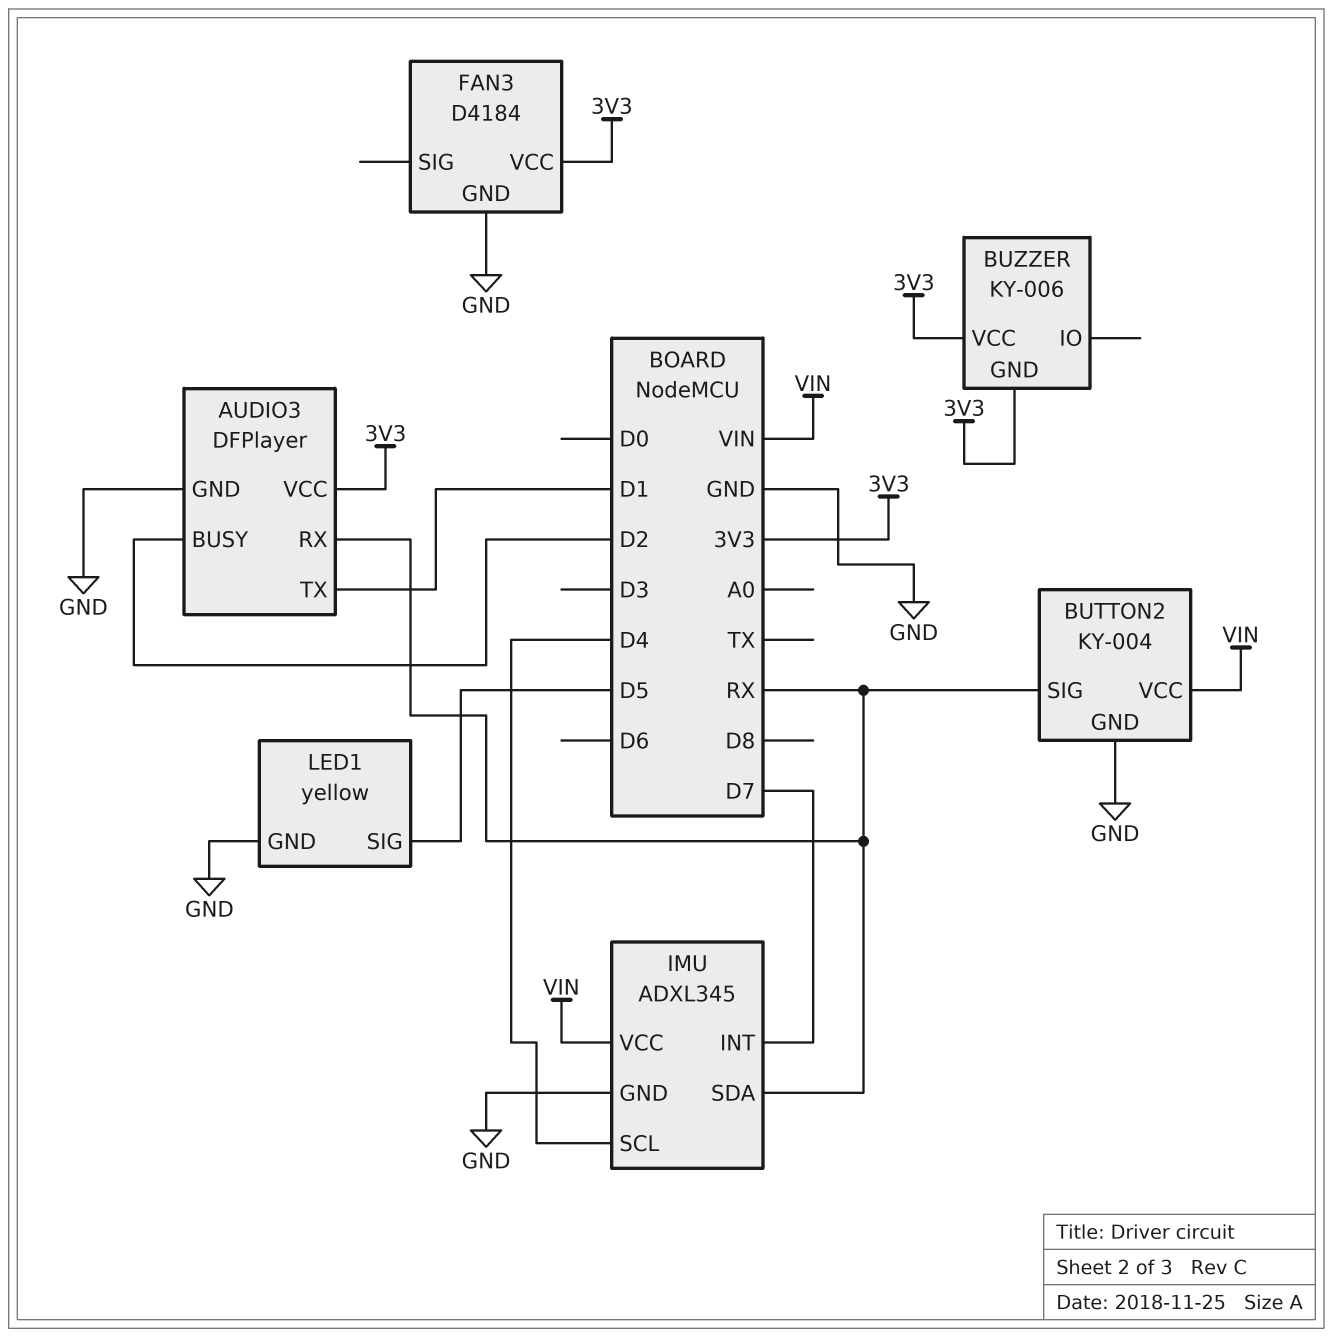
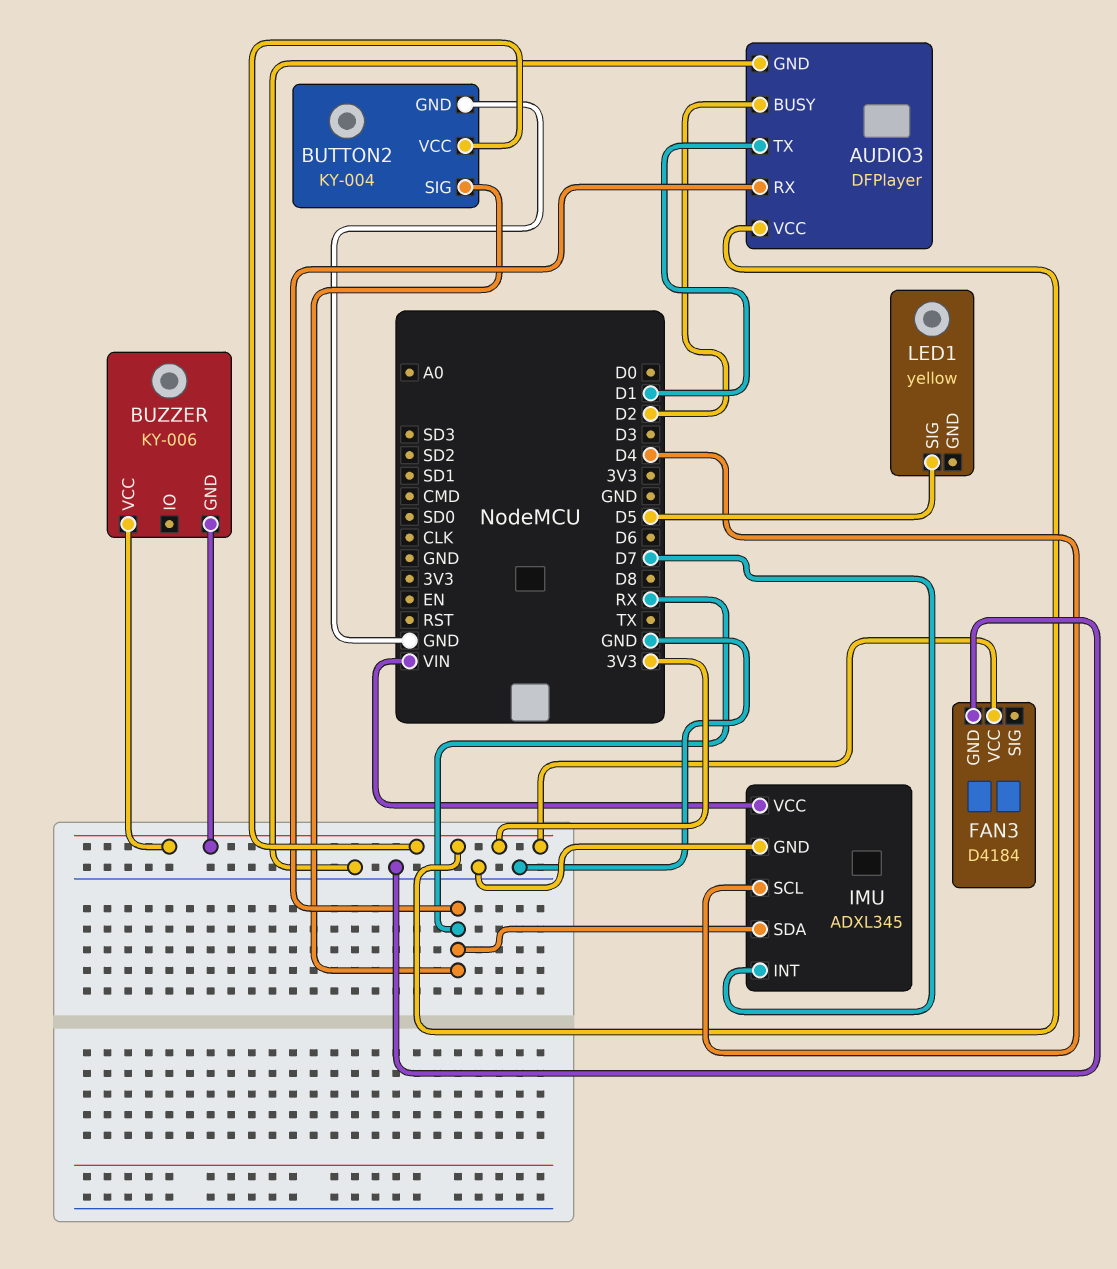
BUTTON2 pin VCC: VIN -> 3V3
LED1 pin GND: GND -> none

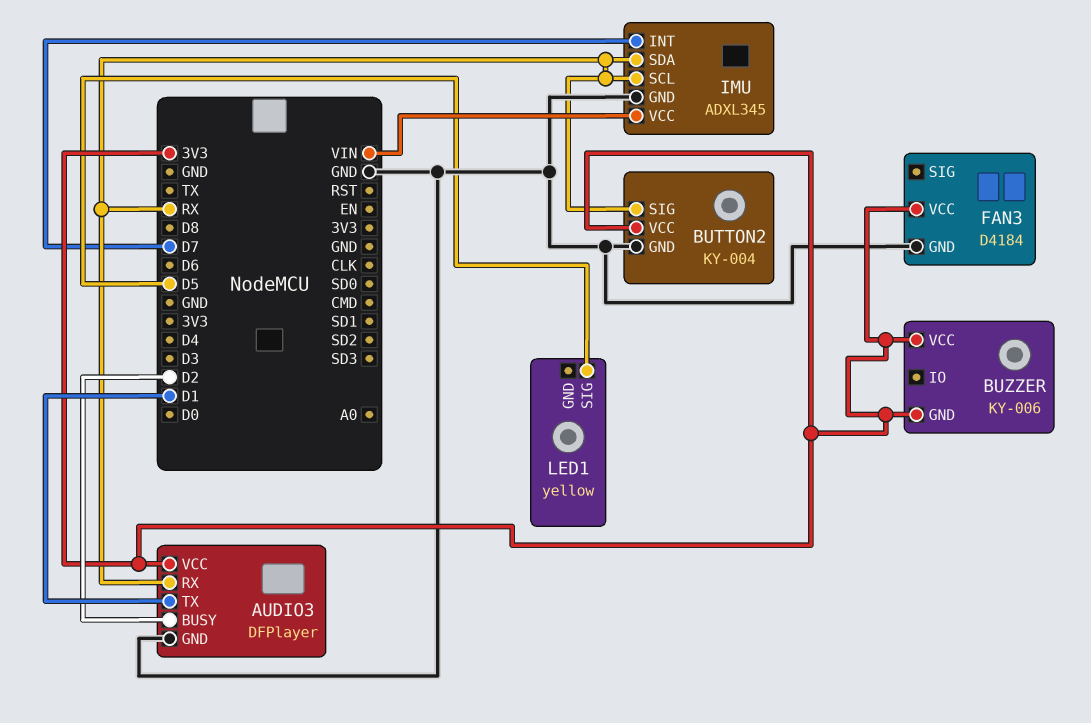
IMU pin SCL: D4 -> RX

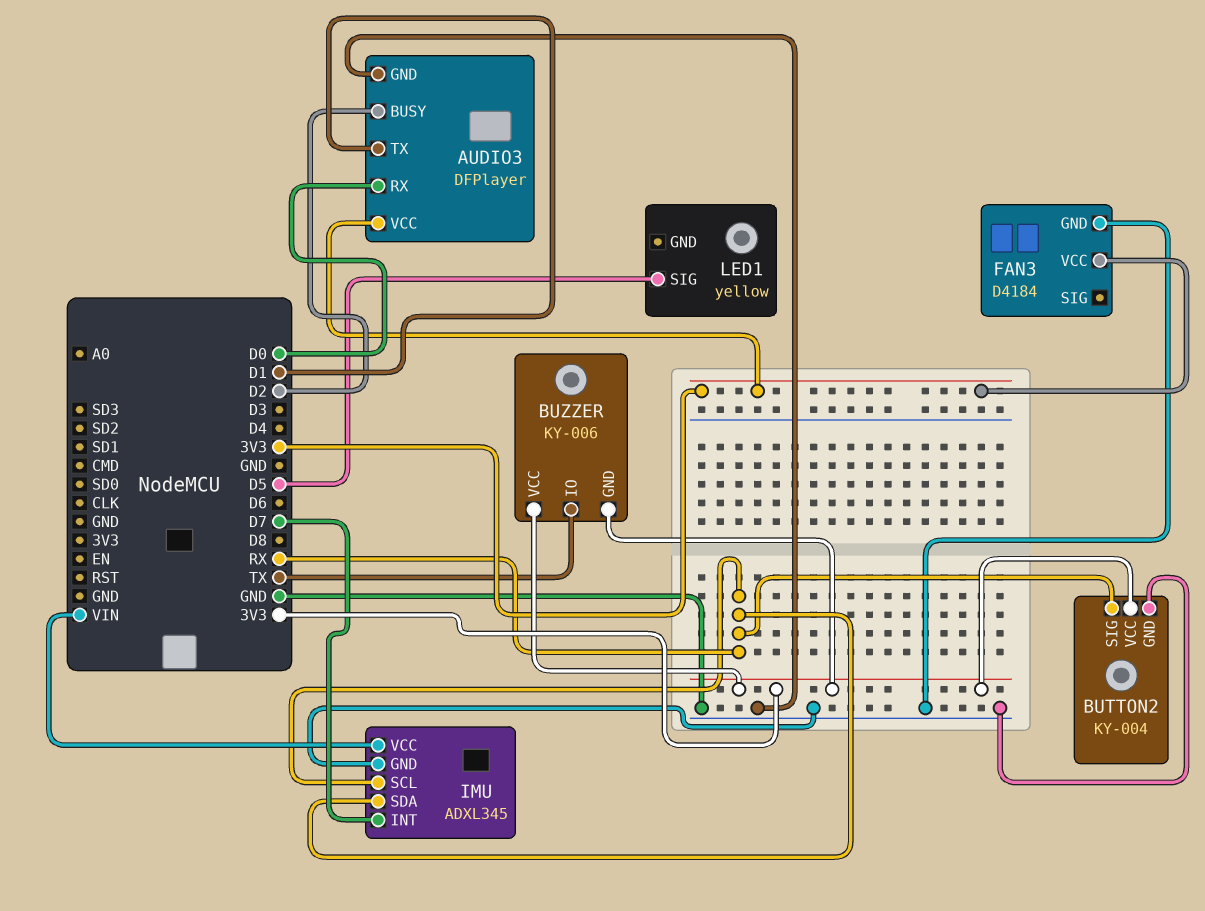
AUDIO3 pin RX: RX -> D0
BUZZER pin IO: none -> TX

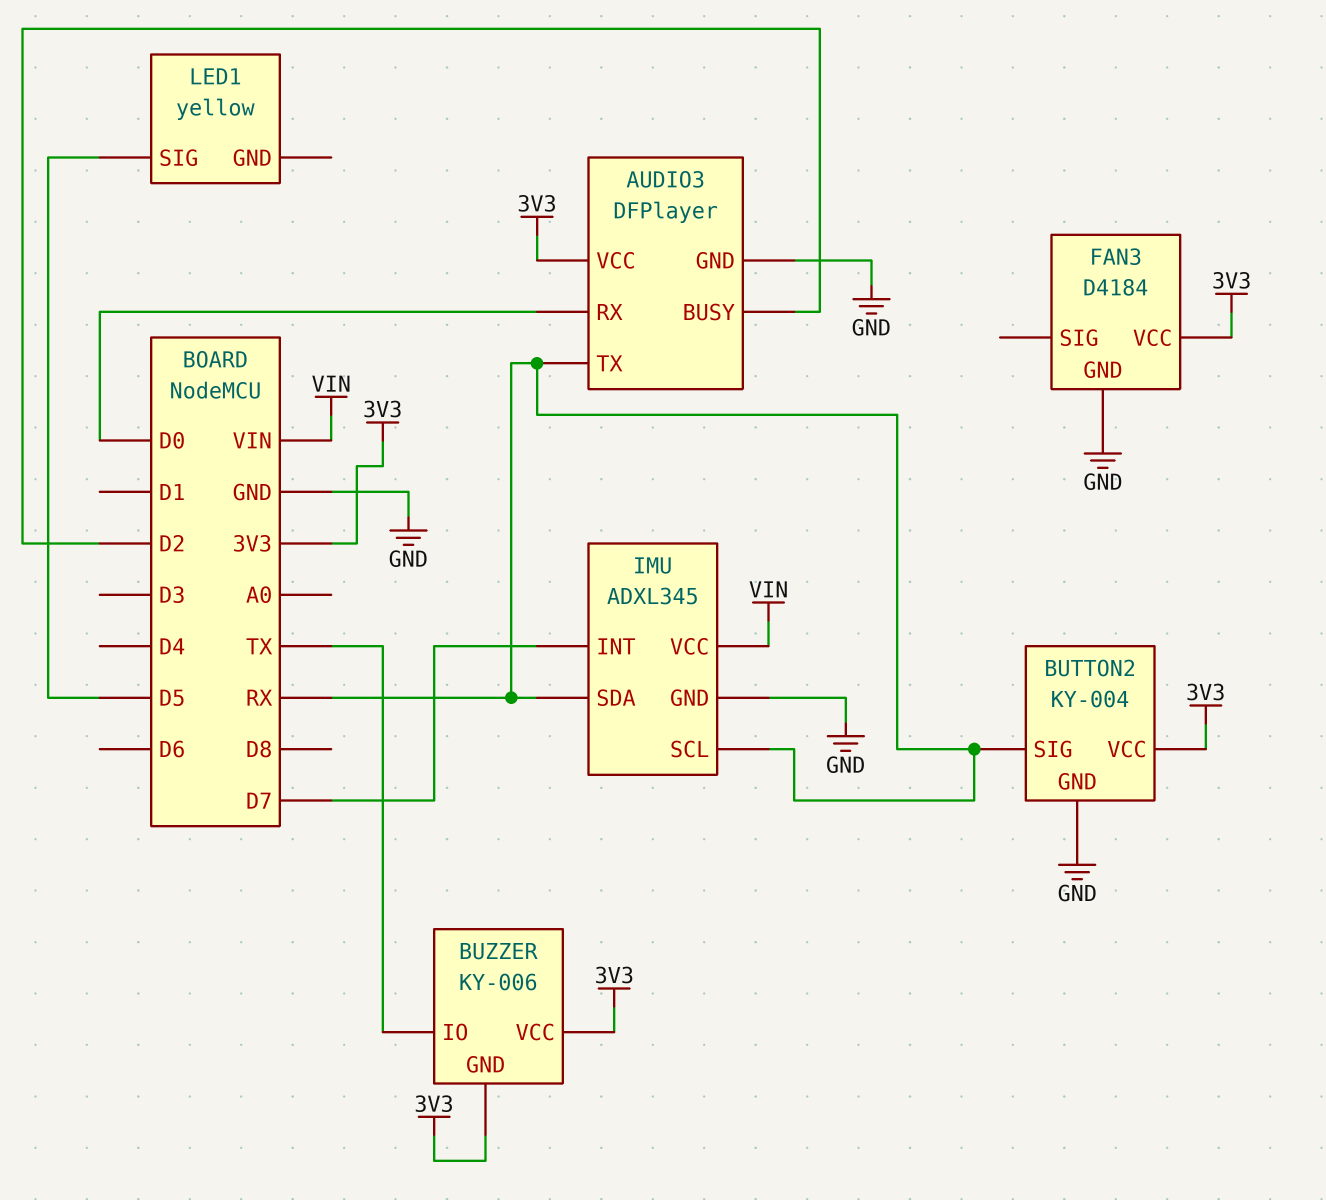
AUDIO3 pin TX: D1 -> RX

